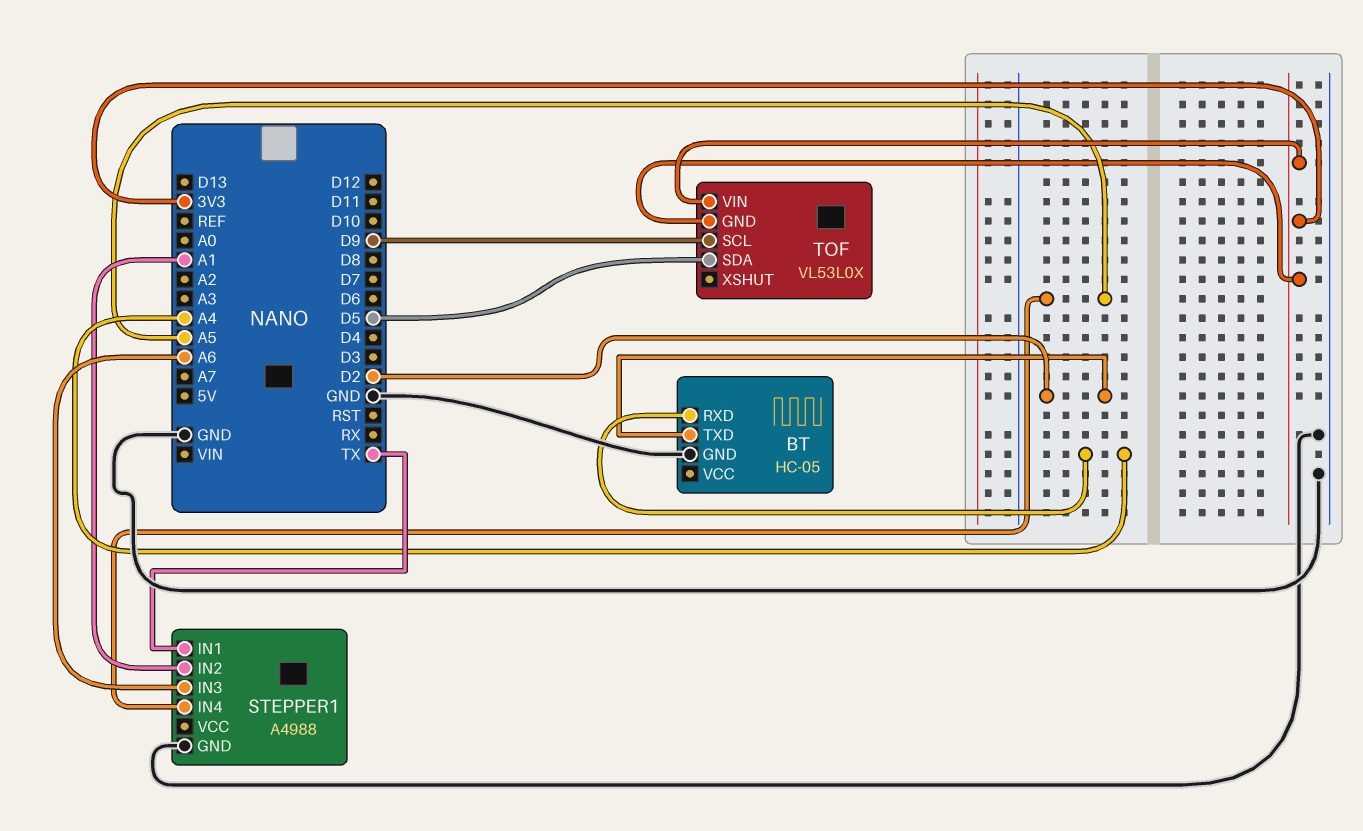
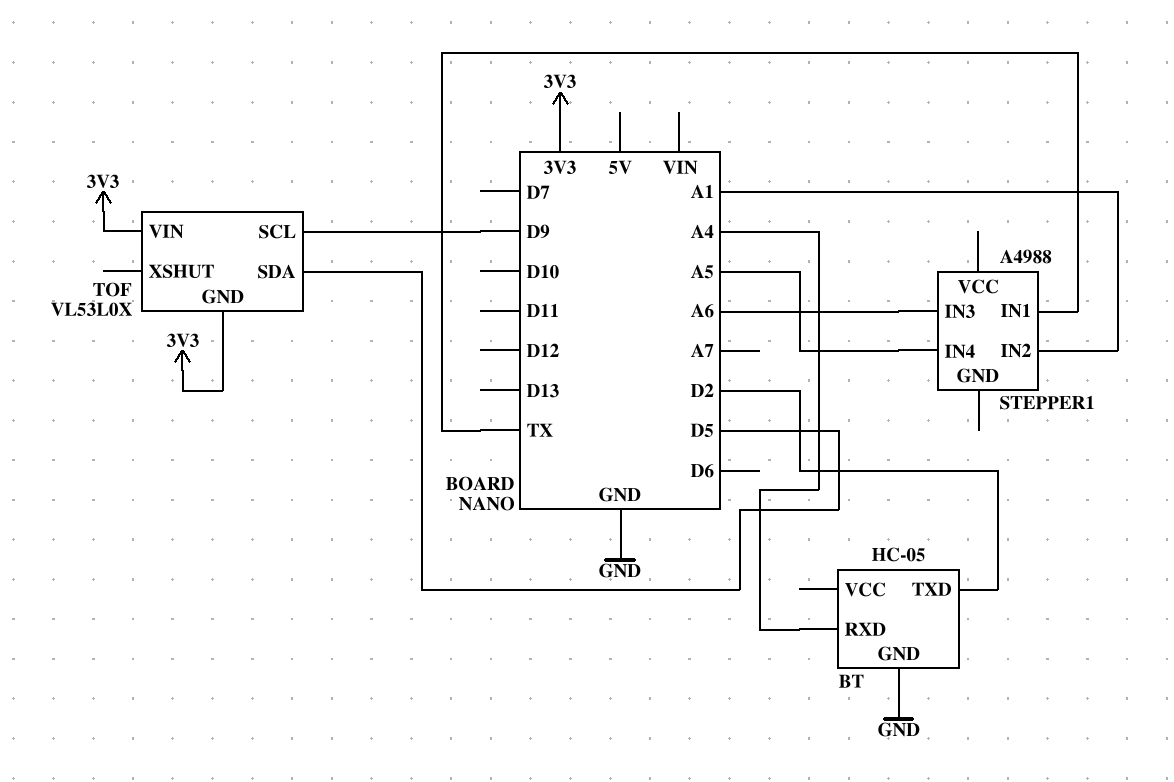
STEPPER1 pin GND: GND -> none

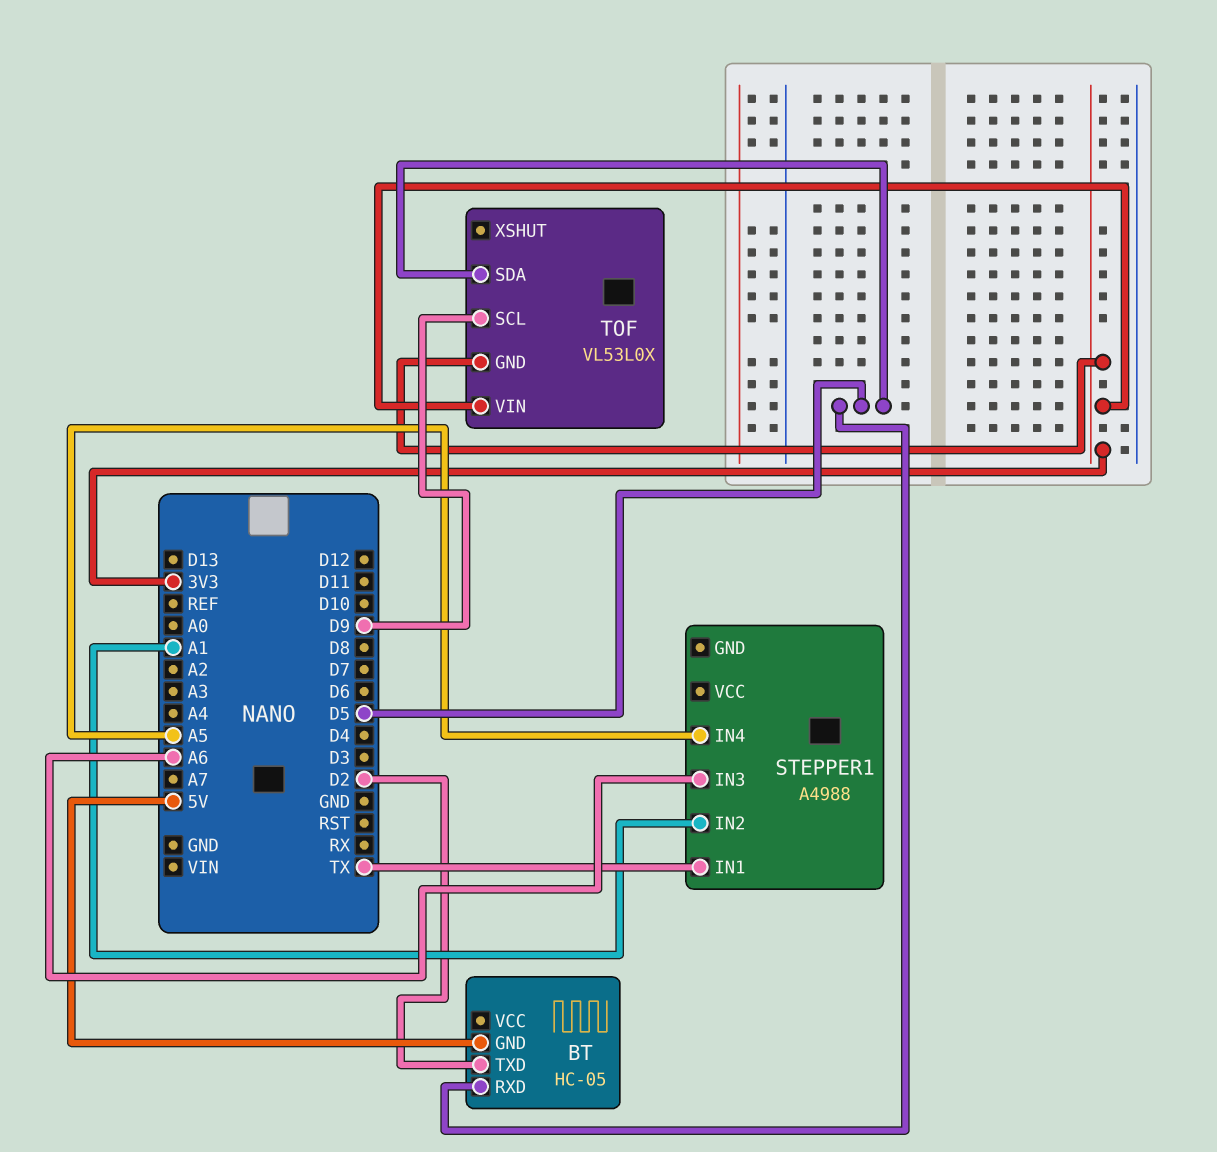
BT pin GND: GND -> 5V
BT pin RXD: A4 -> D5

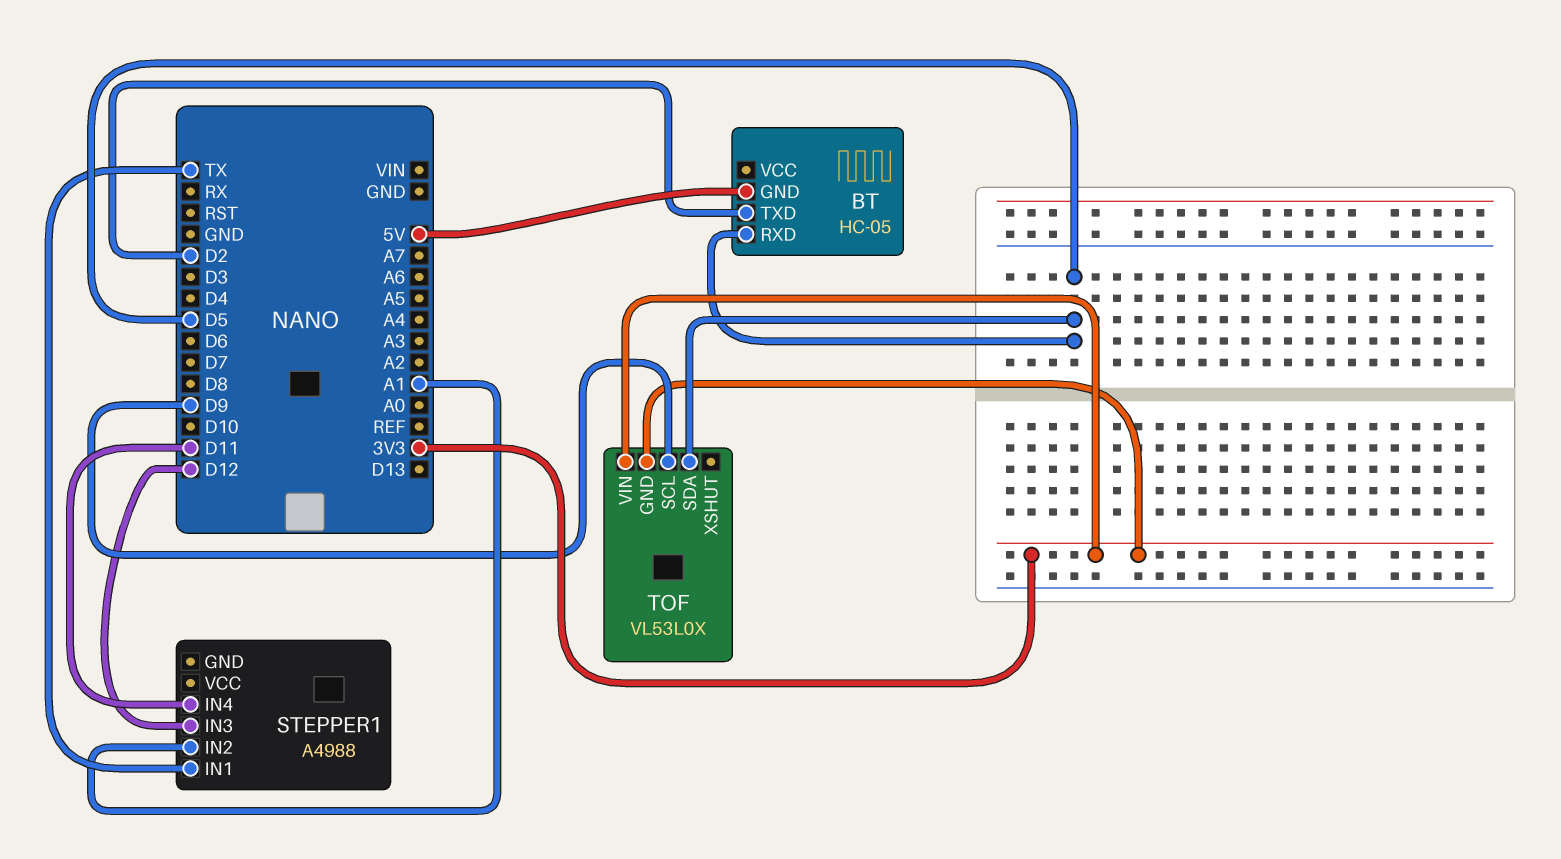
STEPPER1 pin IN3: A6 -> D12
STEPPER1 pin IN4: A5 -> D11

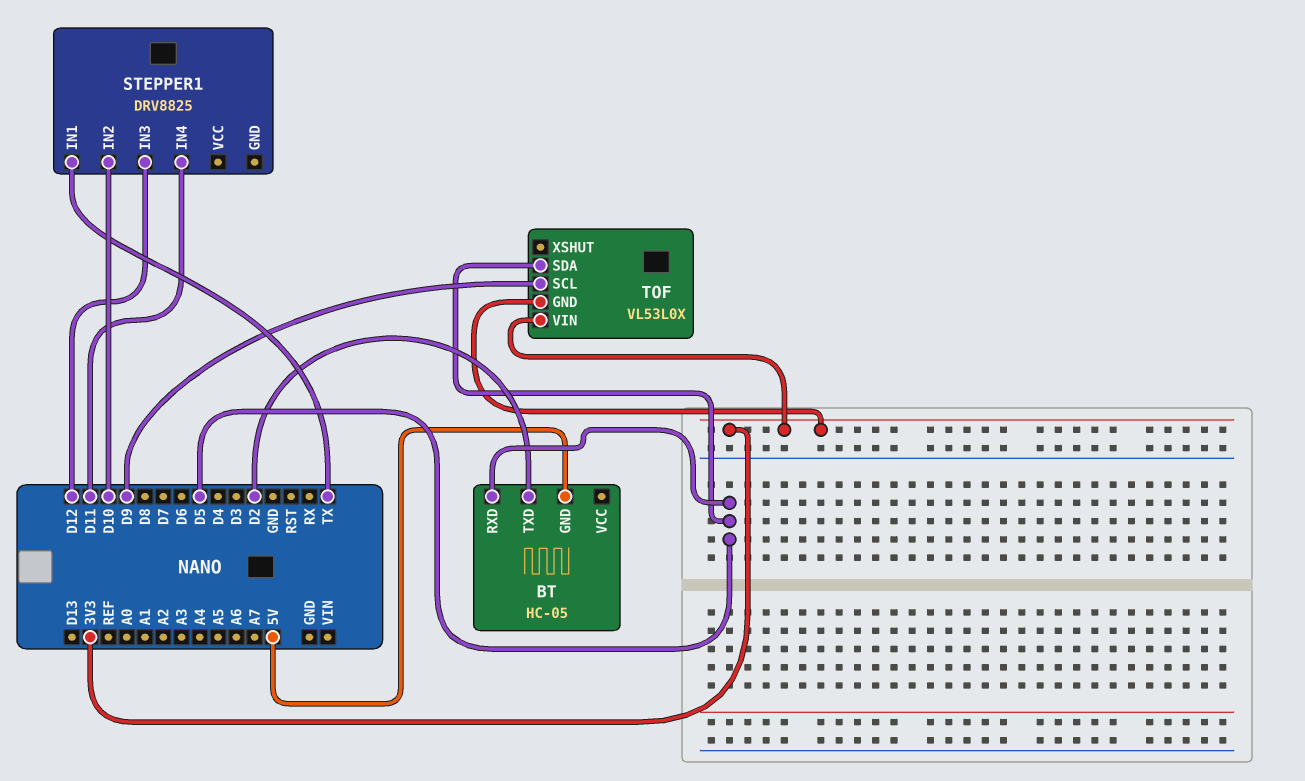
STEPPER1: A4988 -> DRV8825
STEPPER1 pin IN2: A1 -> D10

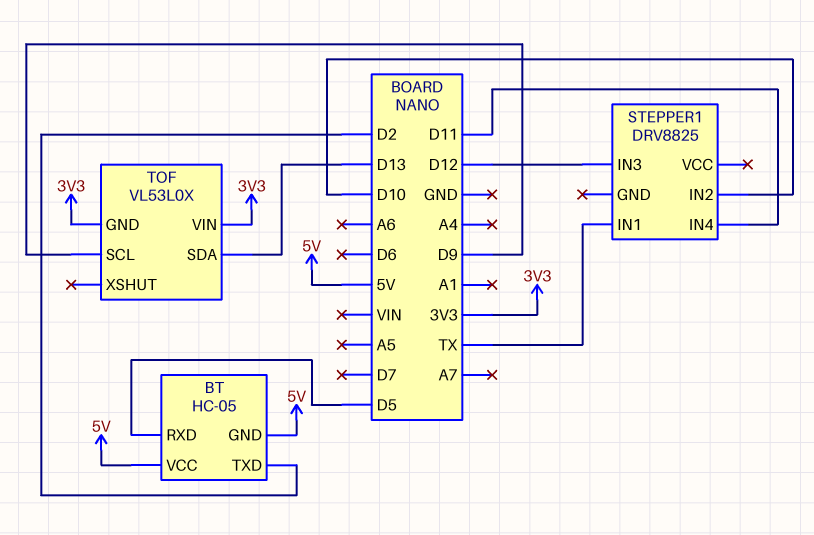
BT pin VCC: none -> 5V
TOF pin SDA: D5 -> D13

